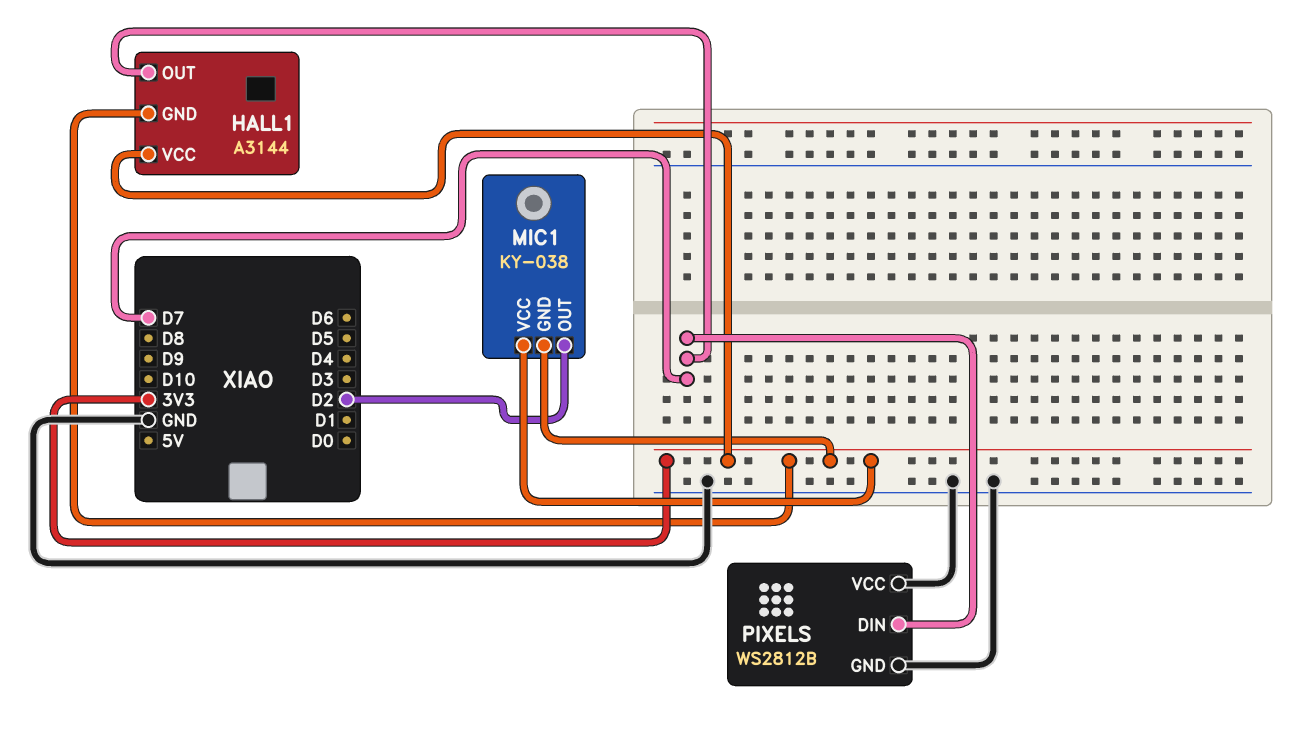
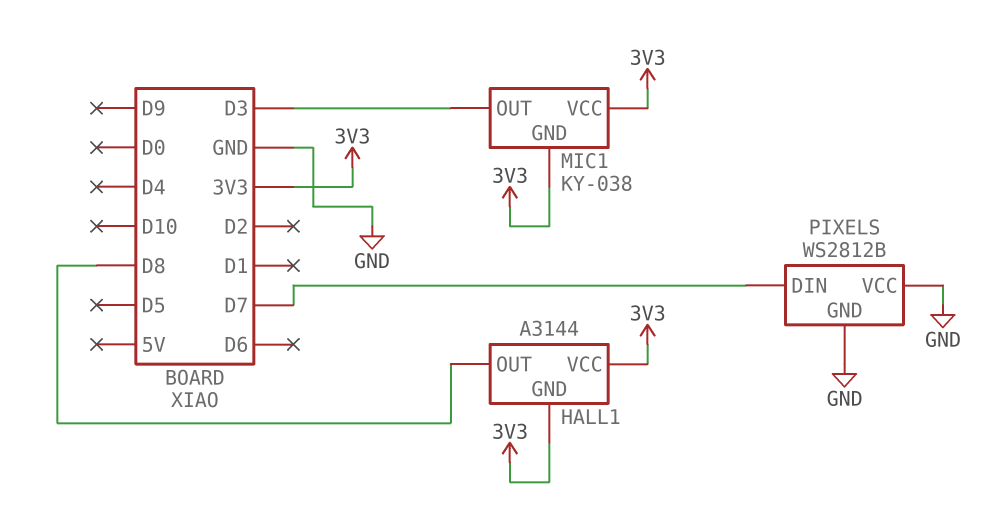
HALL1 pin OUT: D7 -> D8
MIC1 pin OUT: D2 -> D3

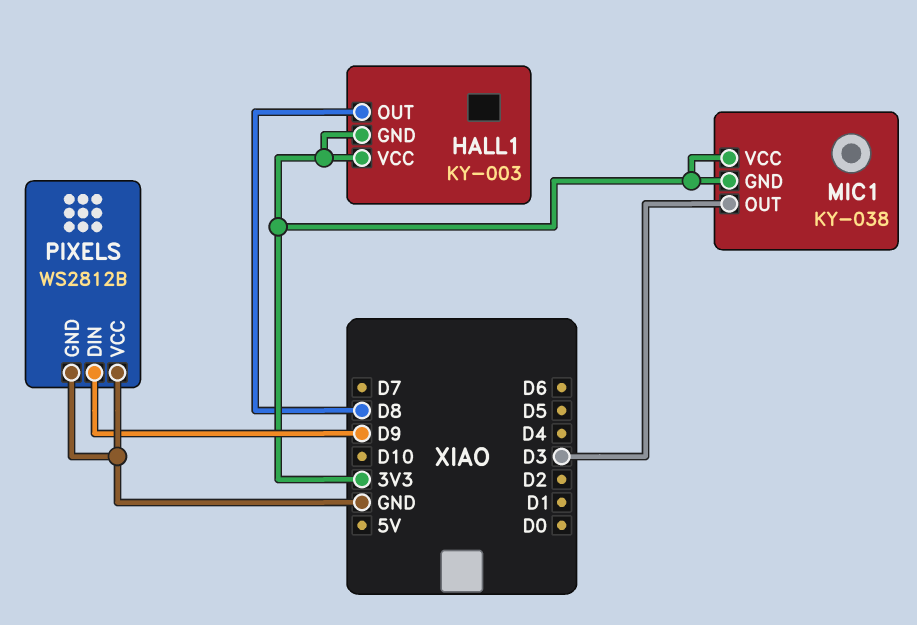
HALL1: A3144 -> KY-003
PIXELS pin DIN: D7 -> D9

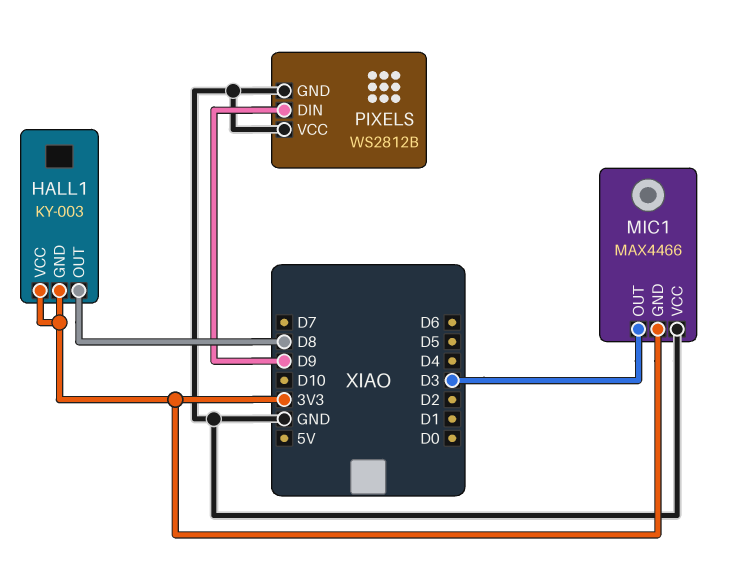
MIC1: KY-038 -> MAX4466
MIC1 pin VCC: 3V3 -> GND

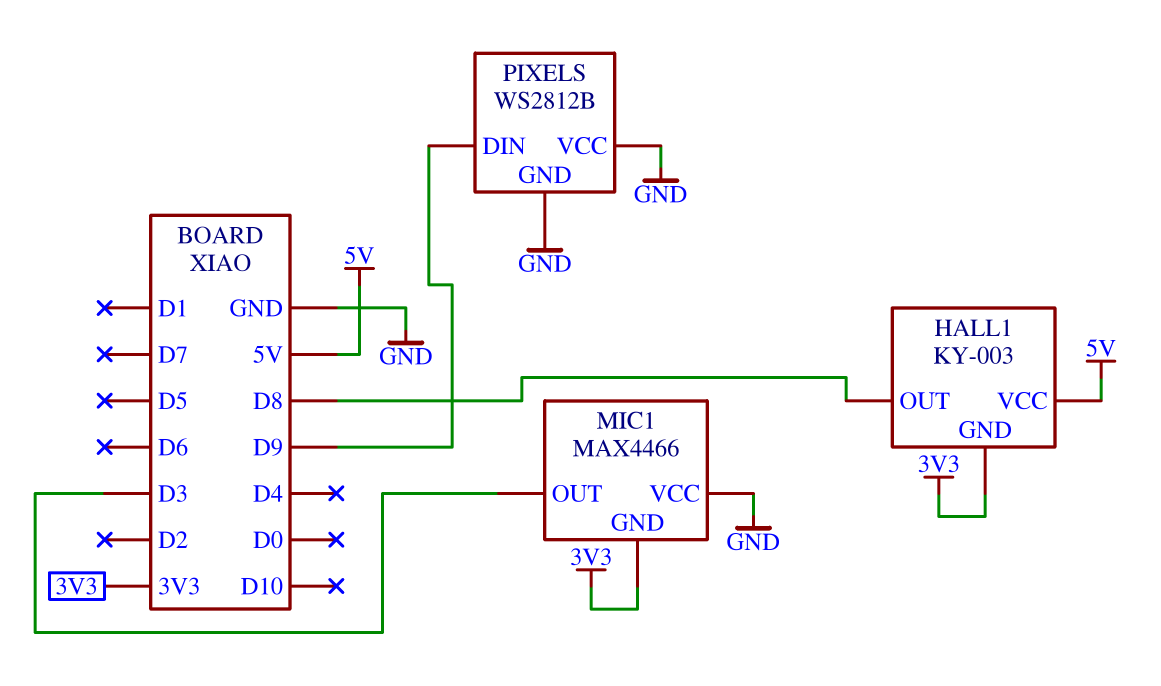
HALL1 pin VCC: 3V3 -> 5V

